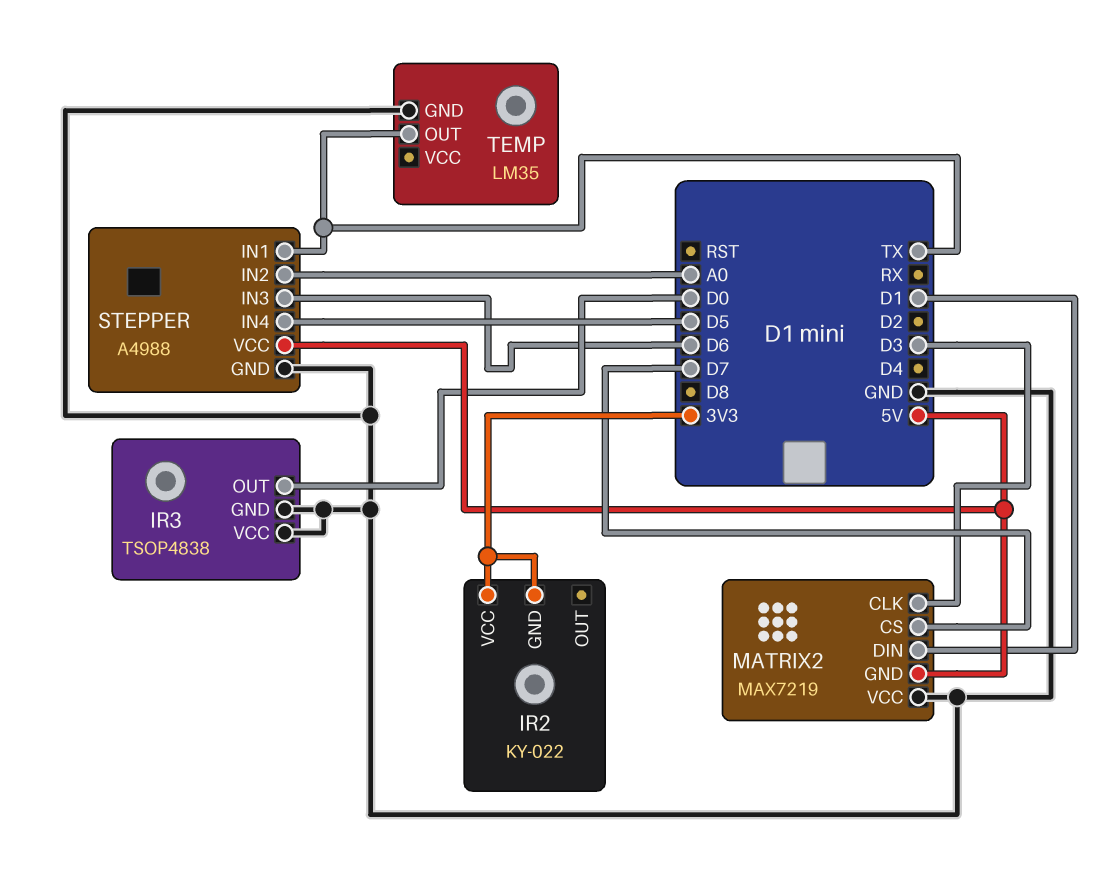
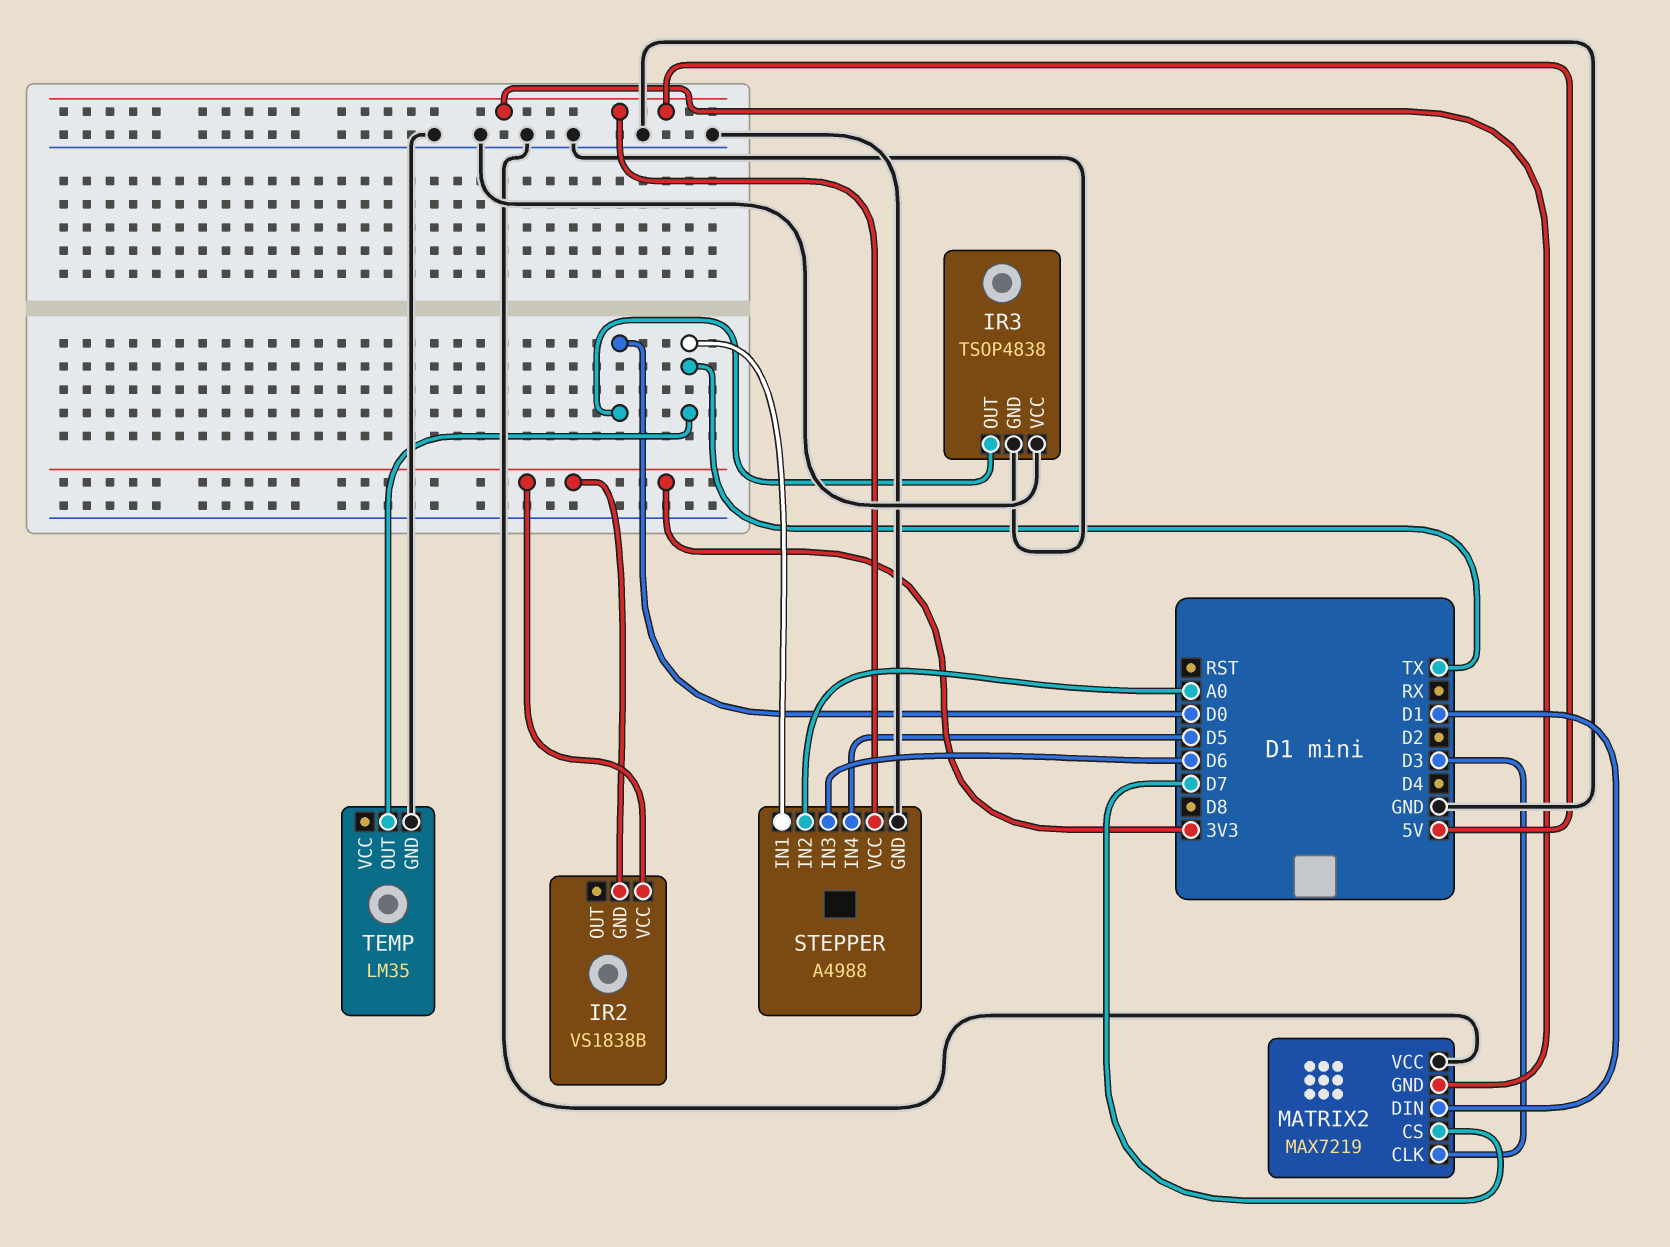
IR2: KY-022 -> VS1838B

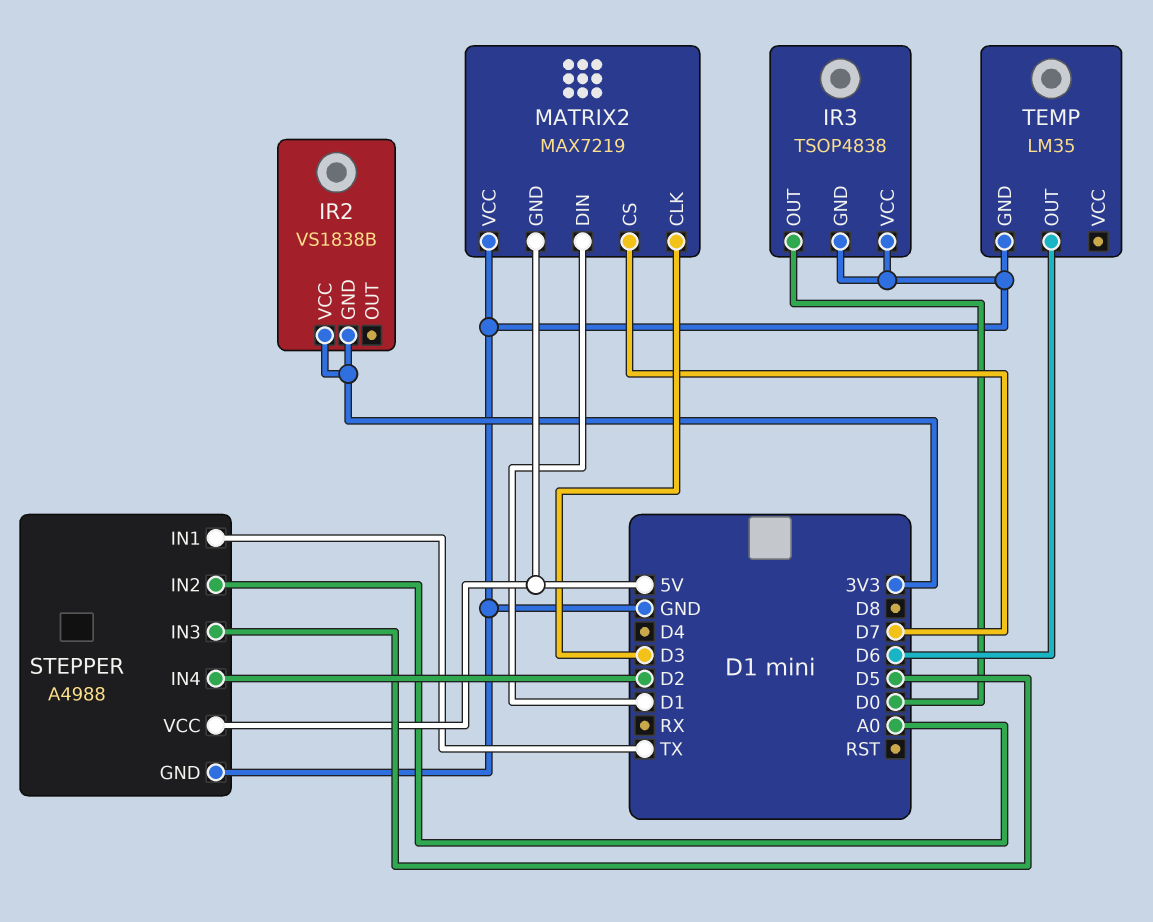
STEPPER pin IN3: D6 -> D5
STEPPER pin IN4: D5 -> D2
TEMP pin OUT: TX -> D6

